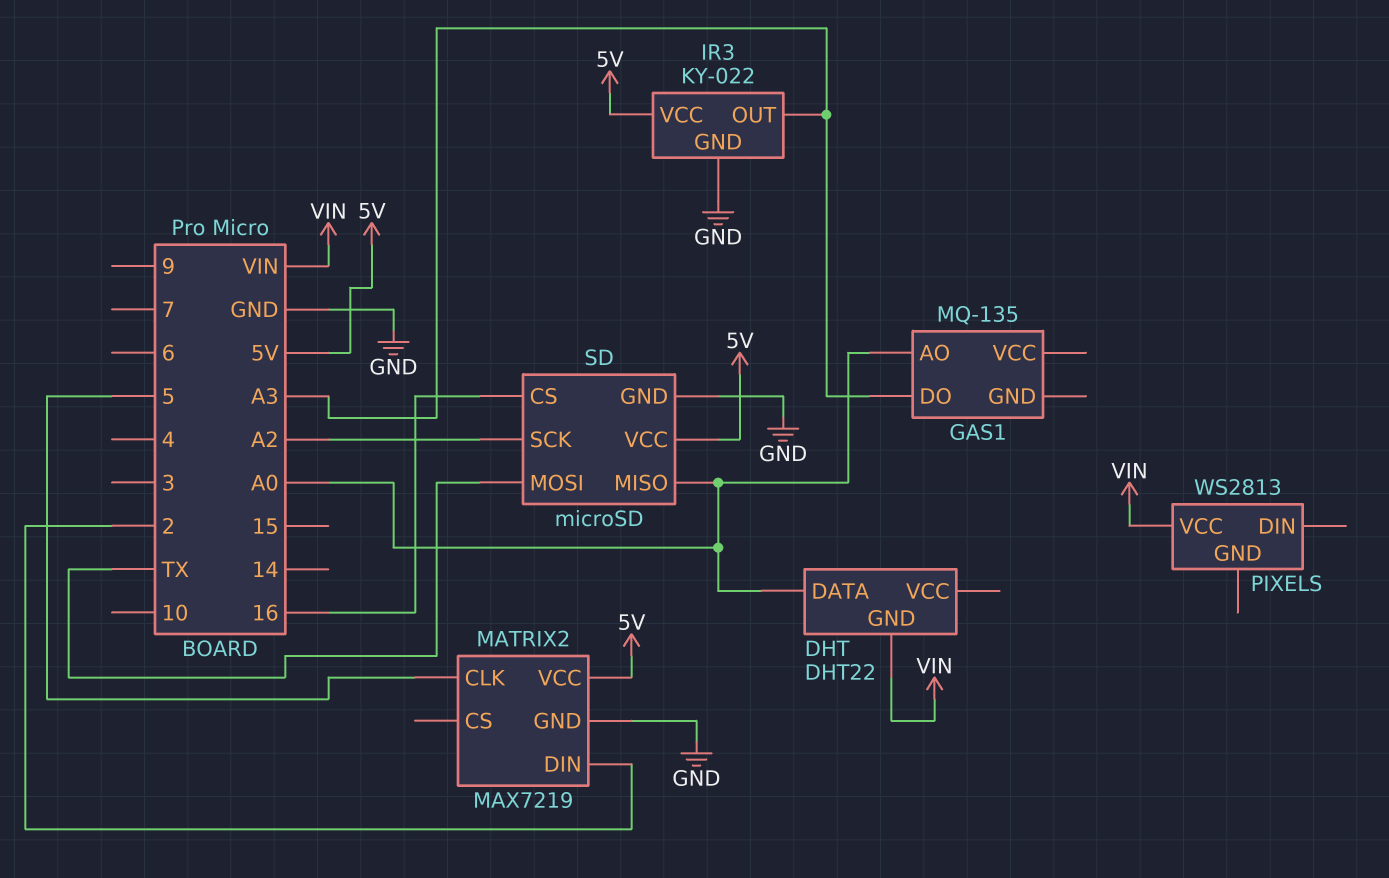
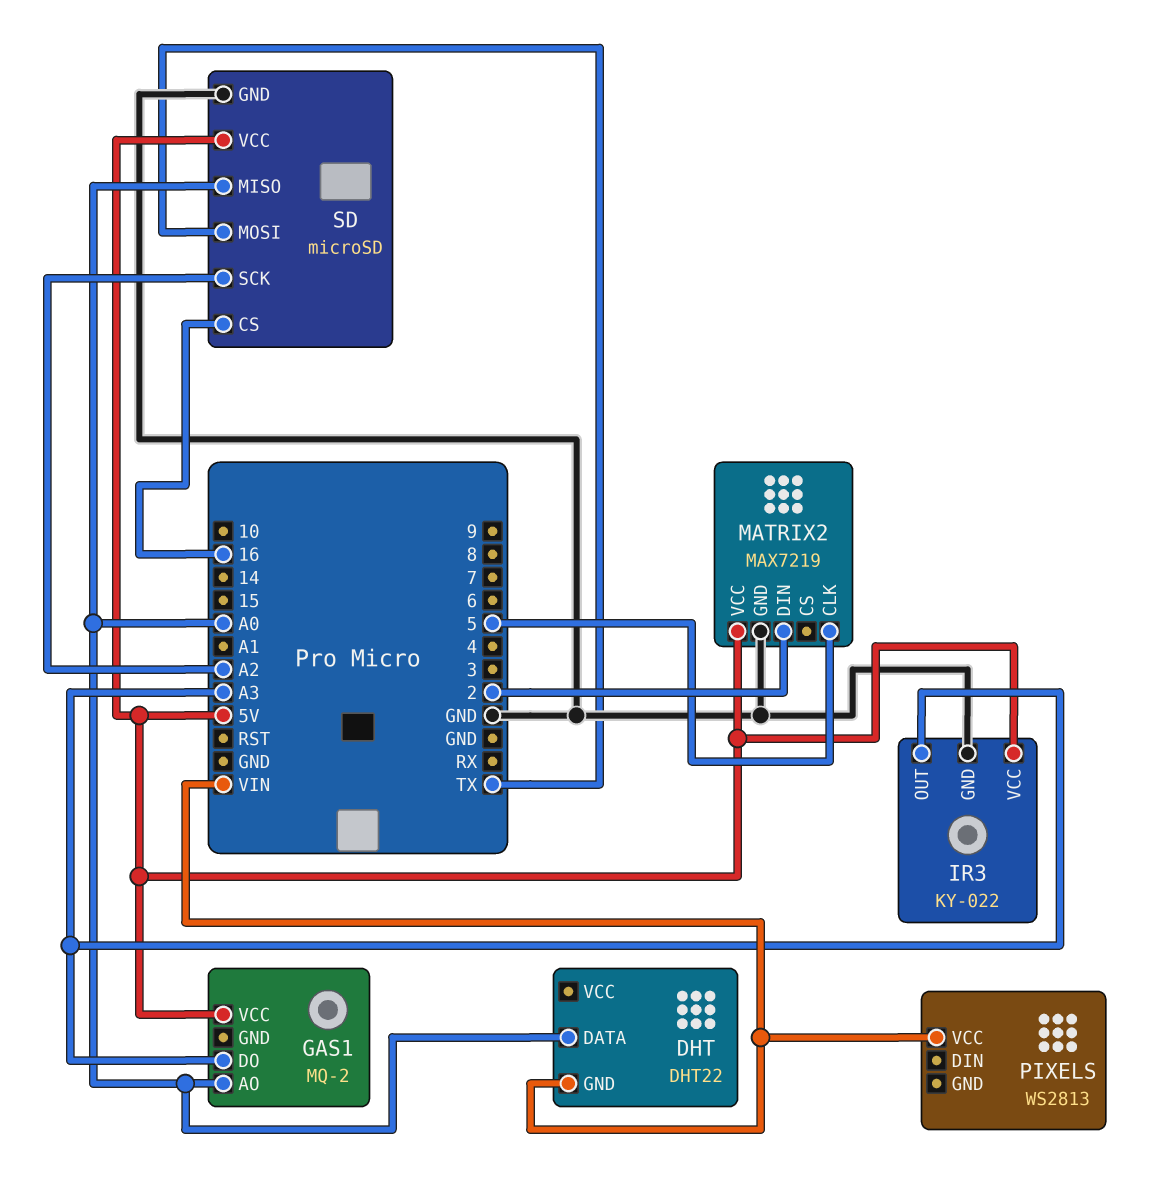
GAS1: MQ-135 -> MQ-2
GAS1 pin VCC: none -> 5V

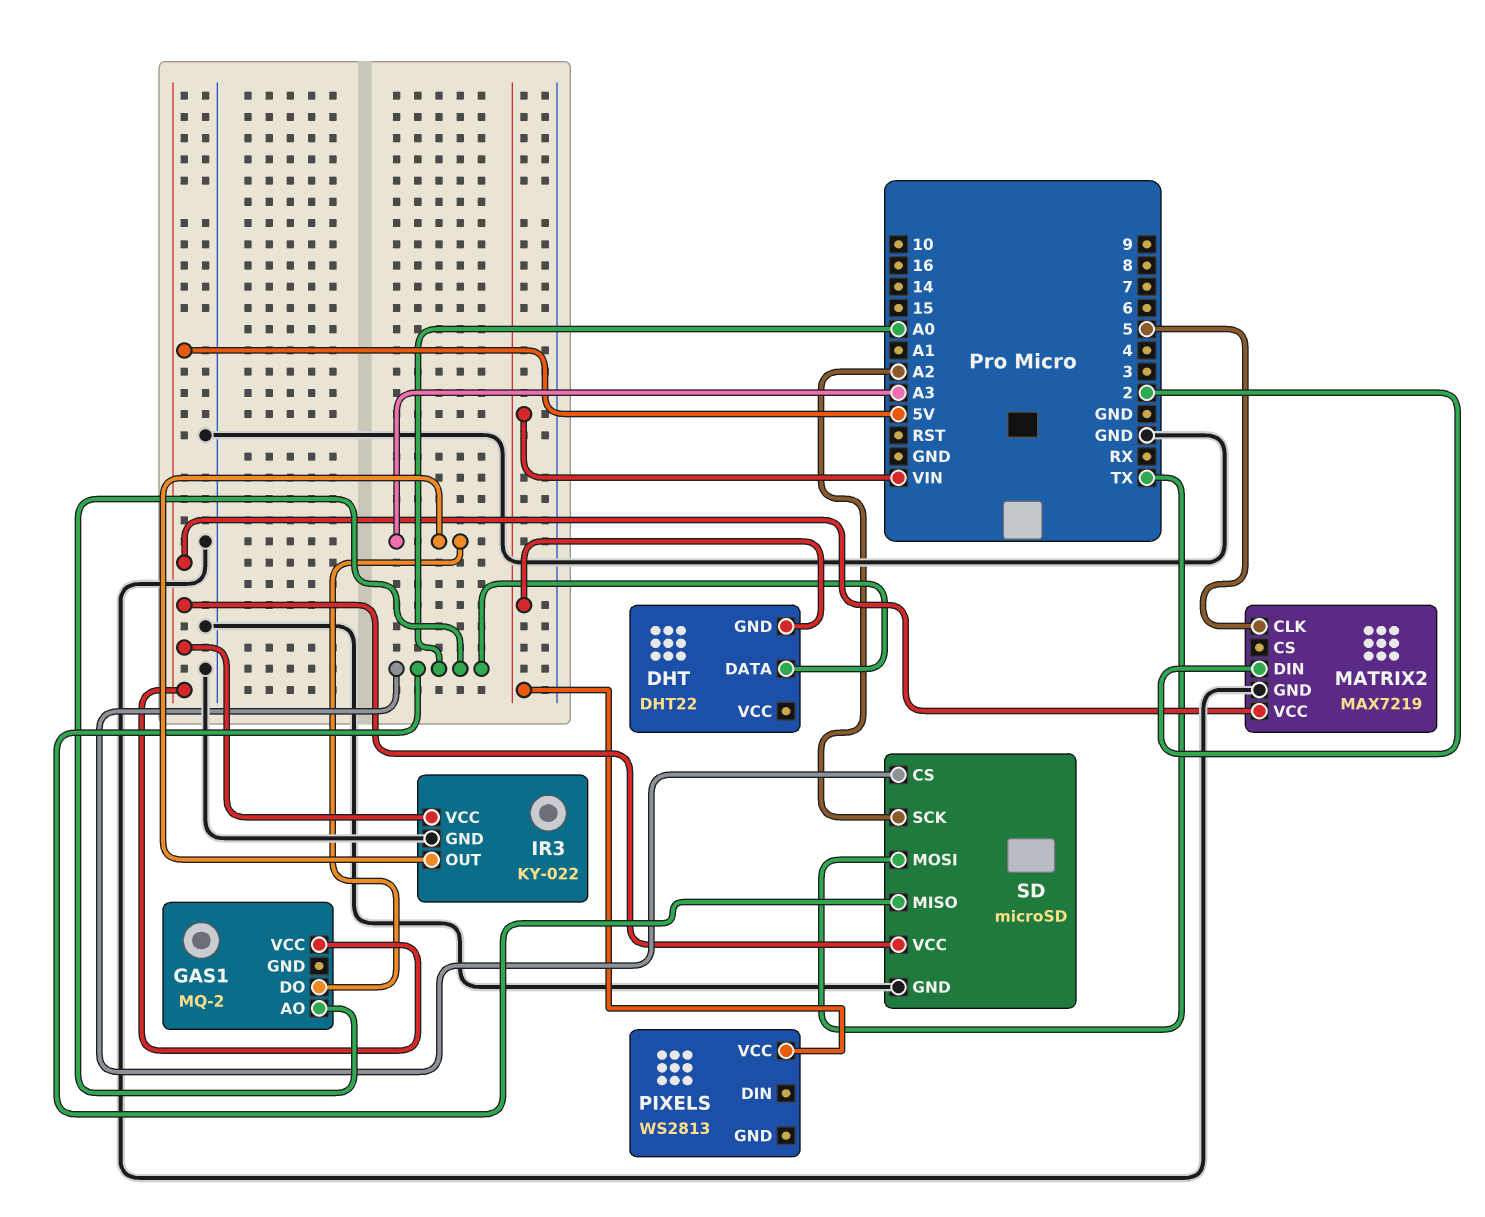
SD pin CS: 16 -> A0

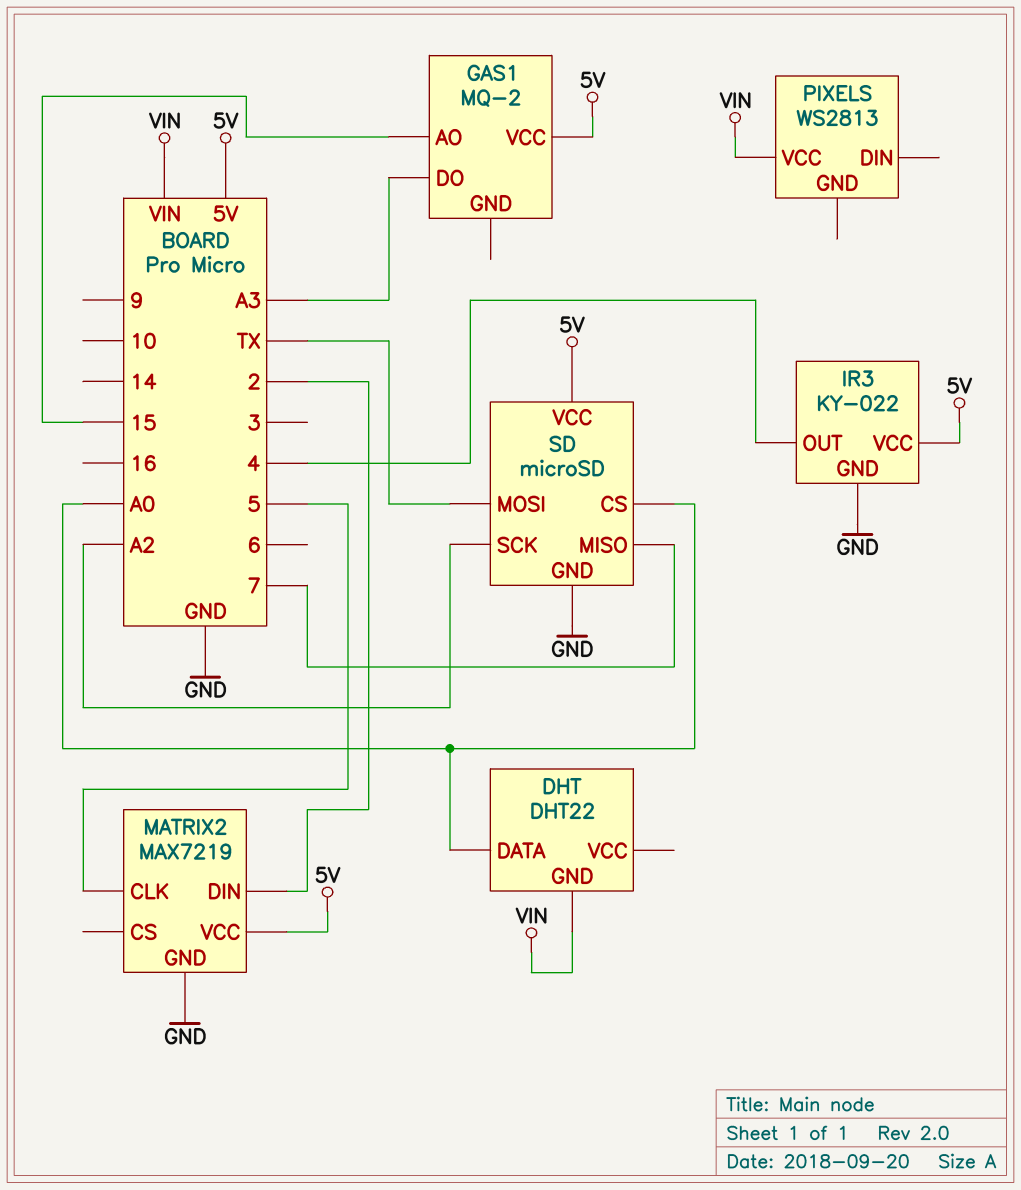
GAS1 pin AO: A0 -> 15
IR3 pin OUT: A3 -> 4
SD pin MISO: A0 -> 7

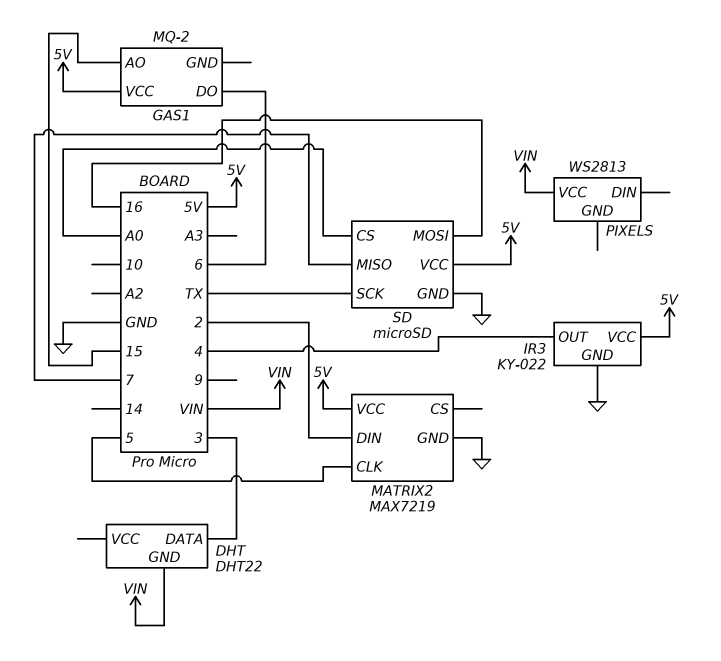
DHT pin DATA: A0 -> 3
GAS1 pin DO: A3 -> 6
SD pin MOSI: TX -> 16
SD pin SCK: A2 -> TX

